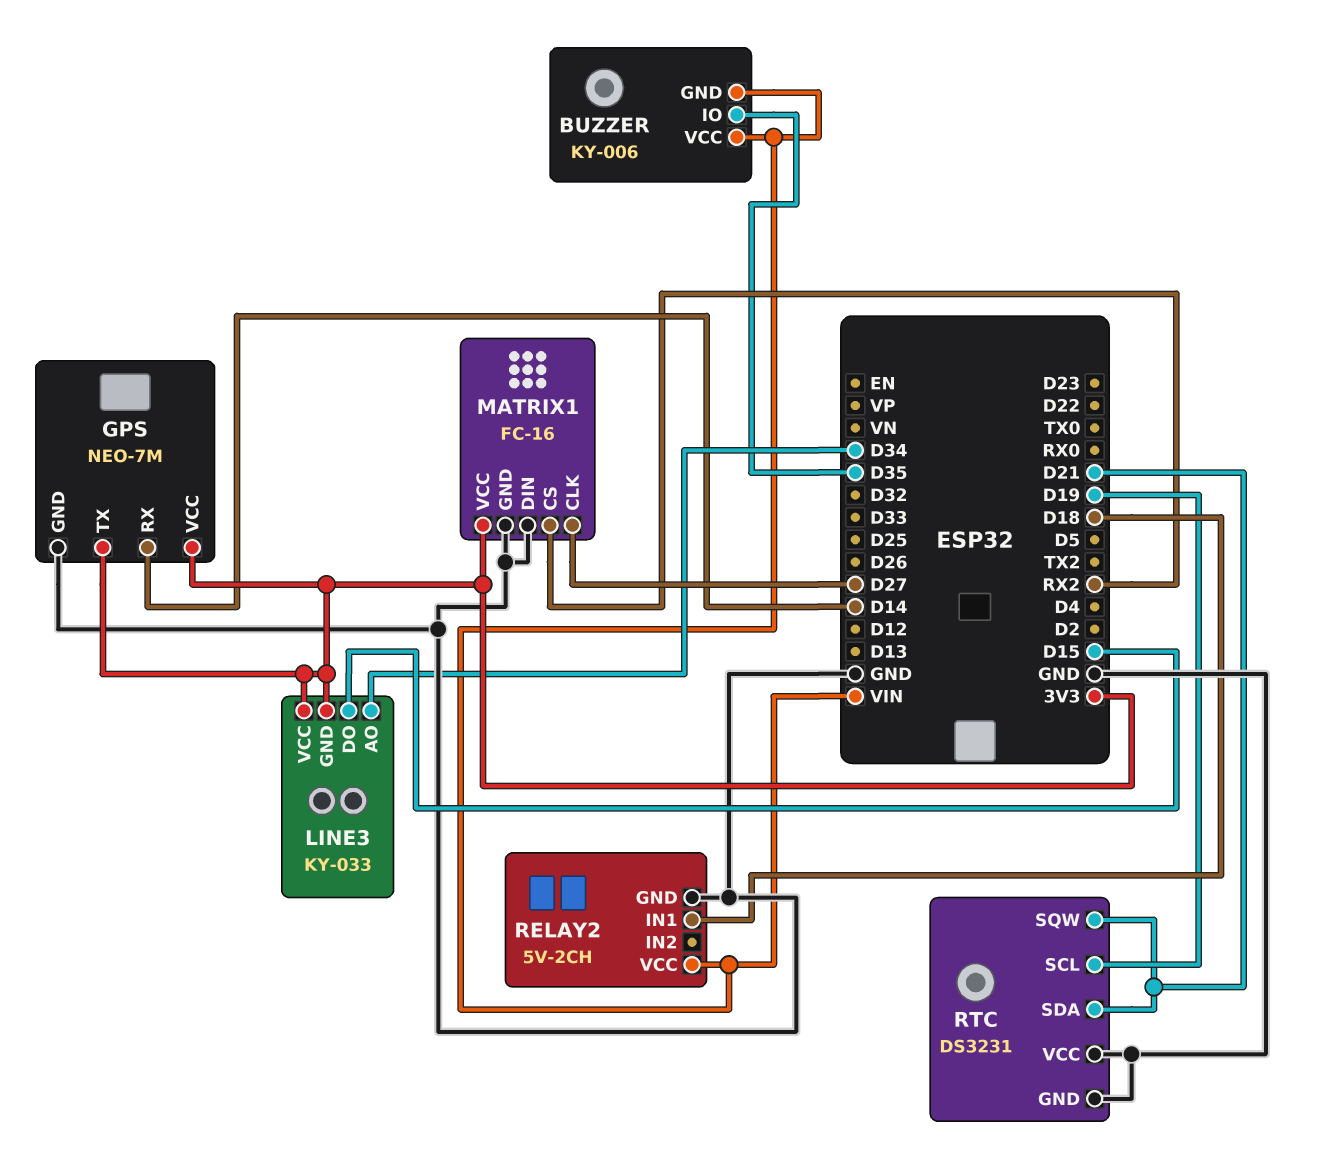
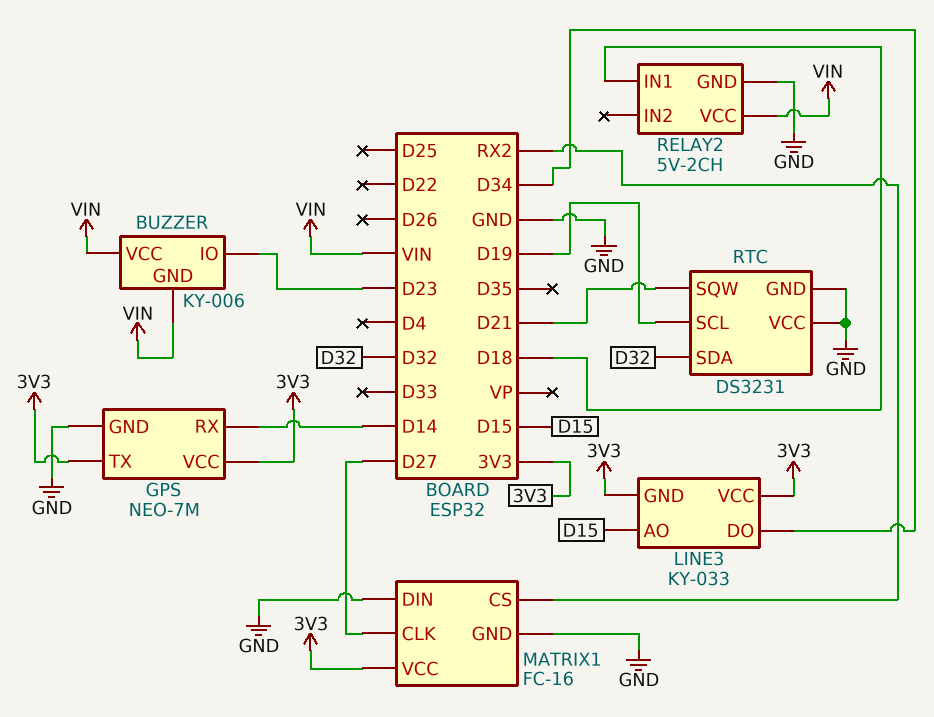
BUZZER pin IO: D35 -> D23
LINE3 pin AO: D34 -> D15
LINE3 pin DO: D15 -> D34
RTC pin SDA: D21 -> D32

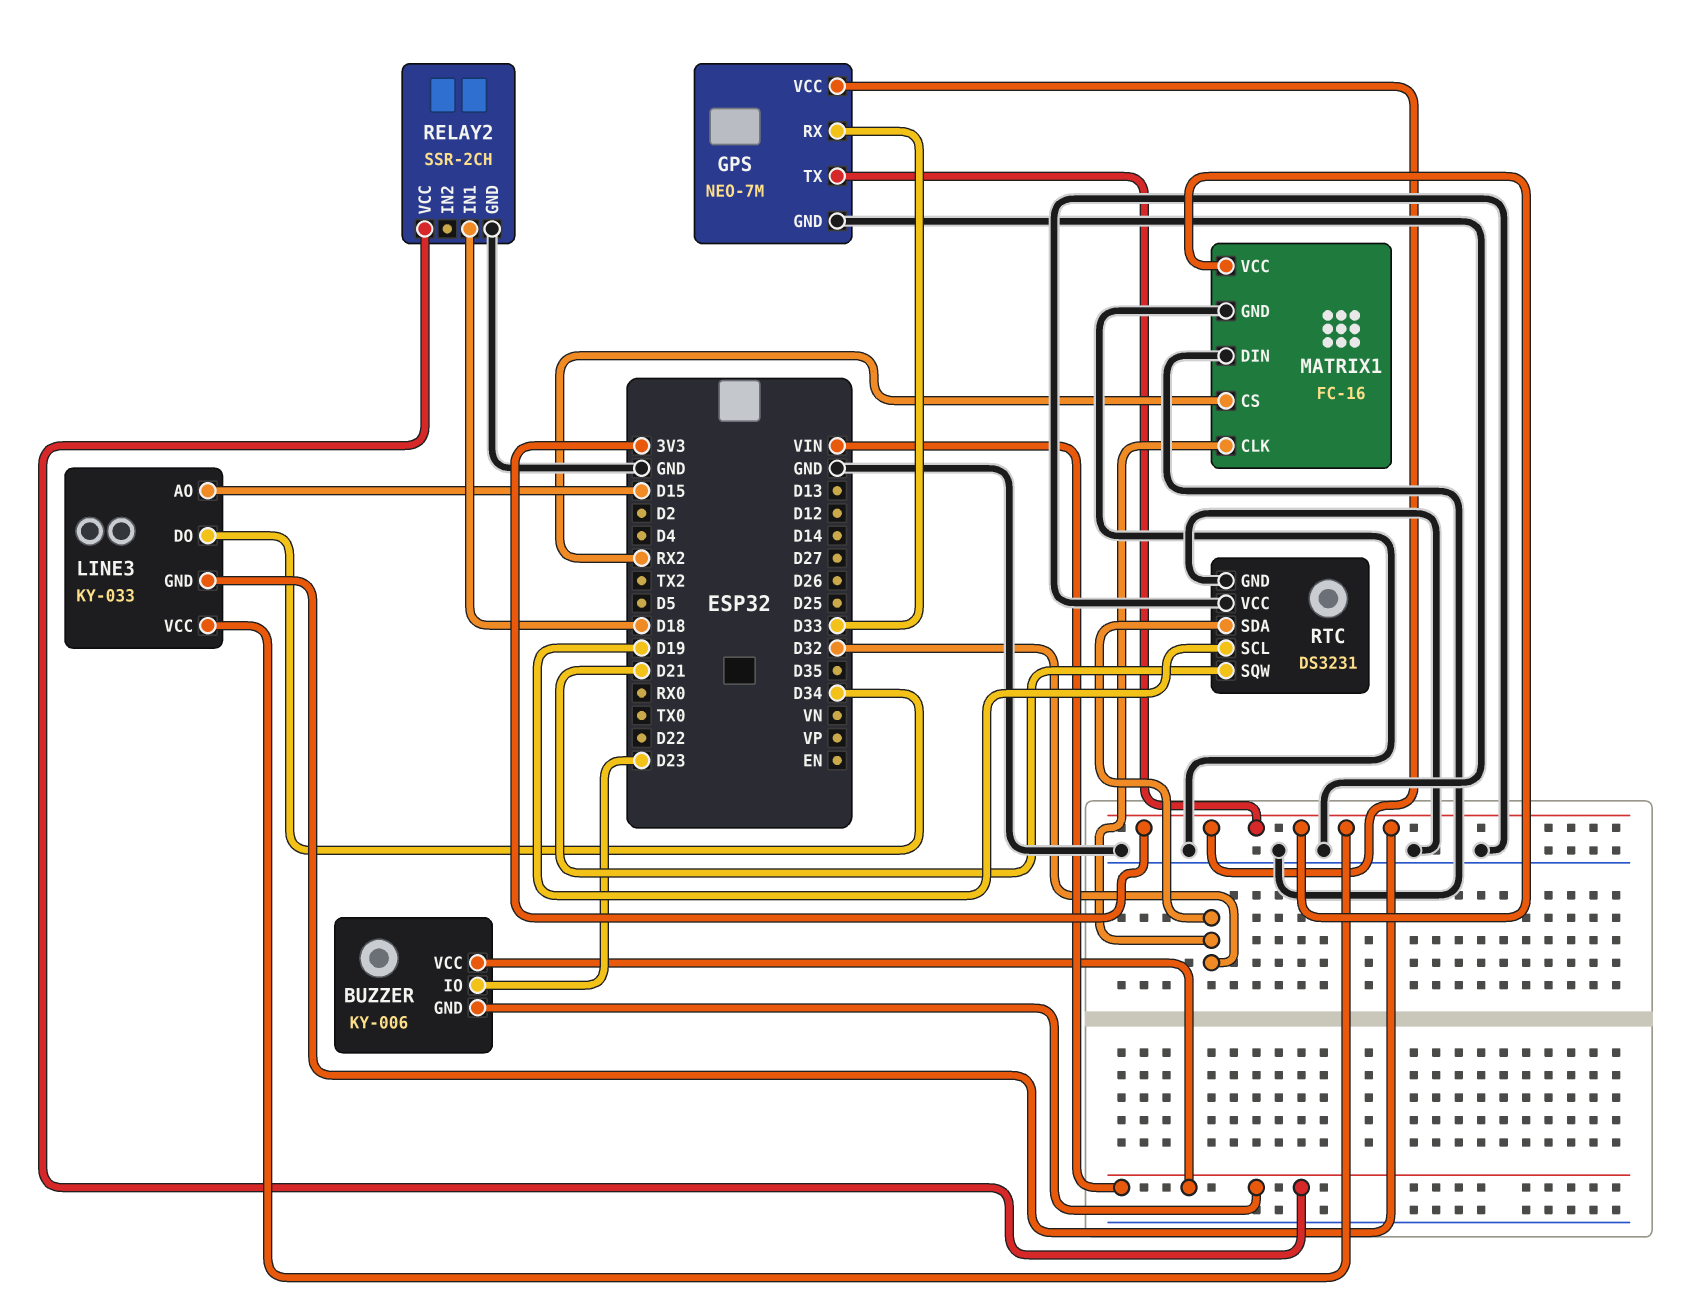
GPS pin RX: D14 -> D33
MATRIX1 pin CLK: D27 -> D32
RELAY2: 5V-2CH -> SSR-2CH

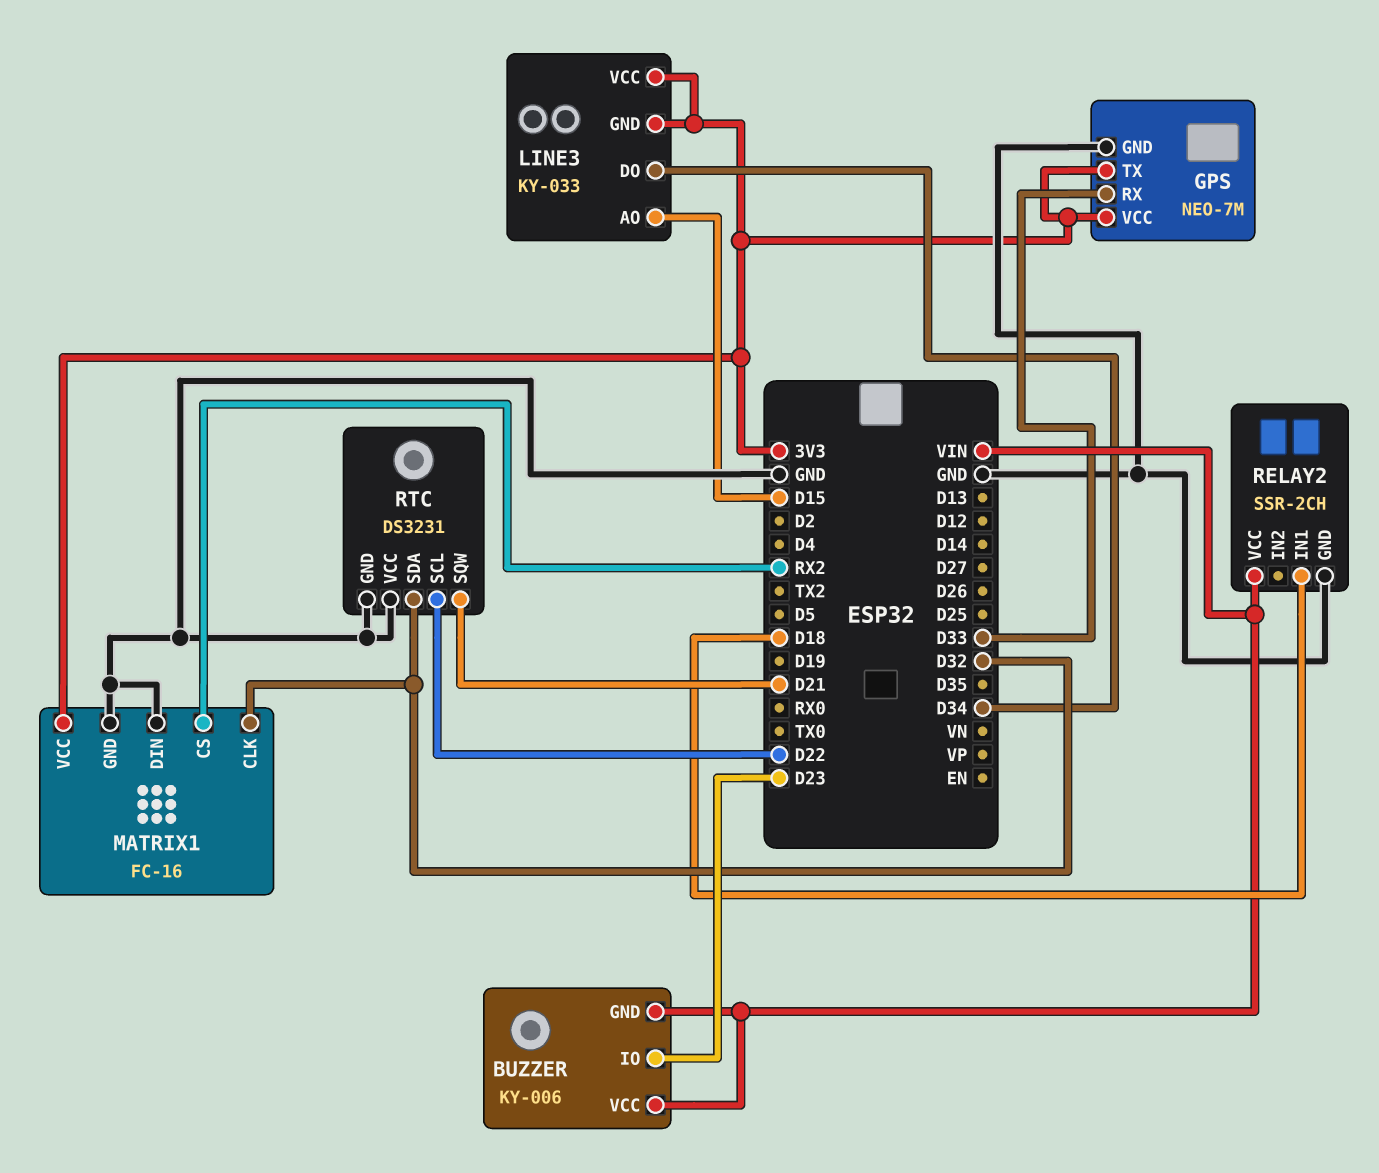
RTC pin SCL: D19 -> D22

